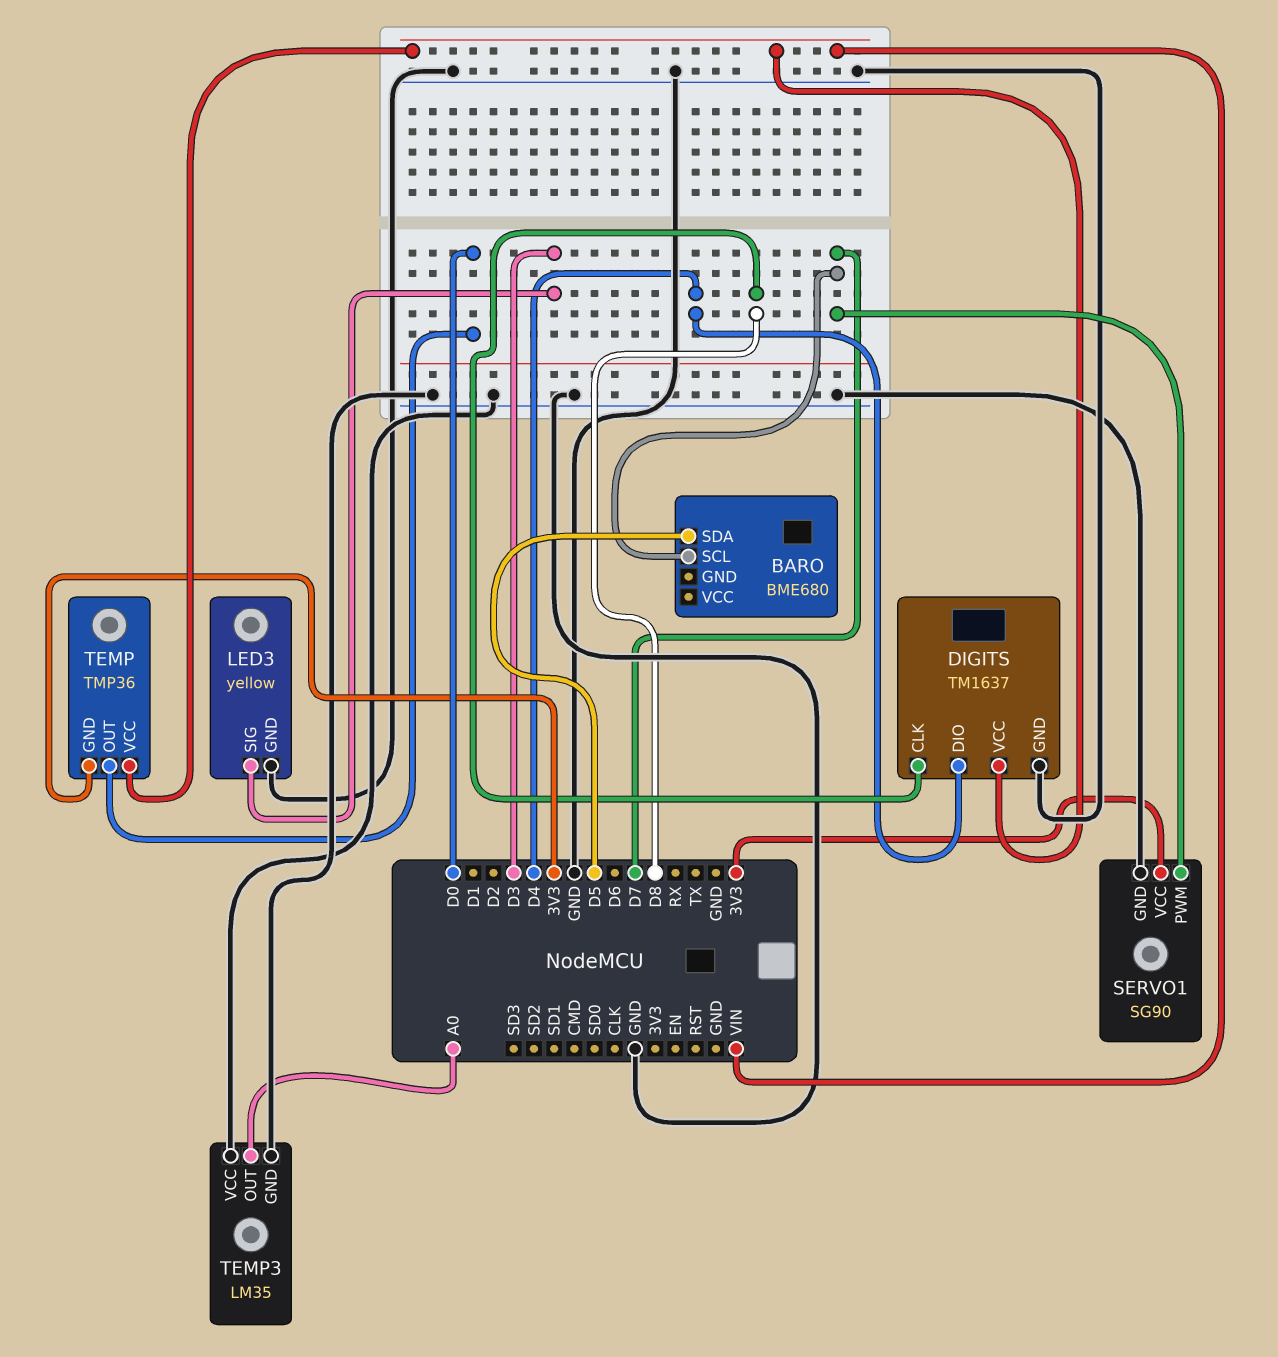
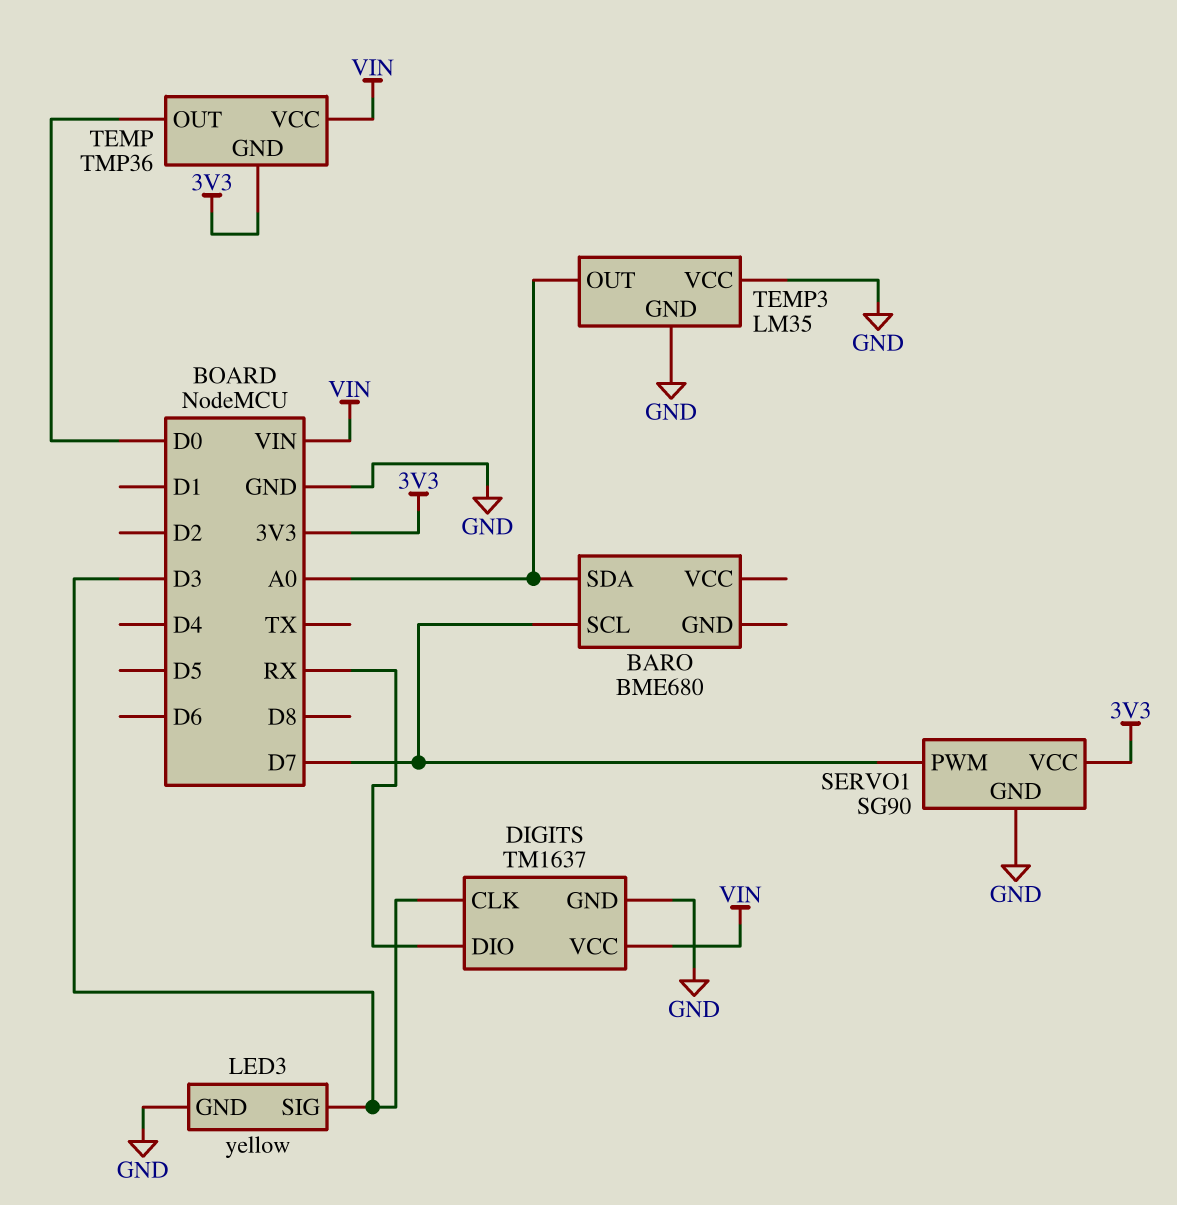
BARO pin SDA: D5 -> A0
DIGITS pin CLK: D8 -> D3
DIGITS pin DIO: D4 -> RX

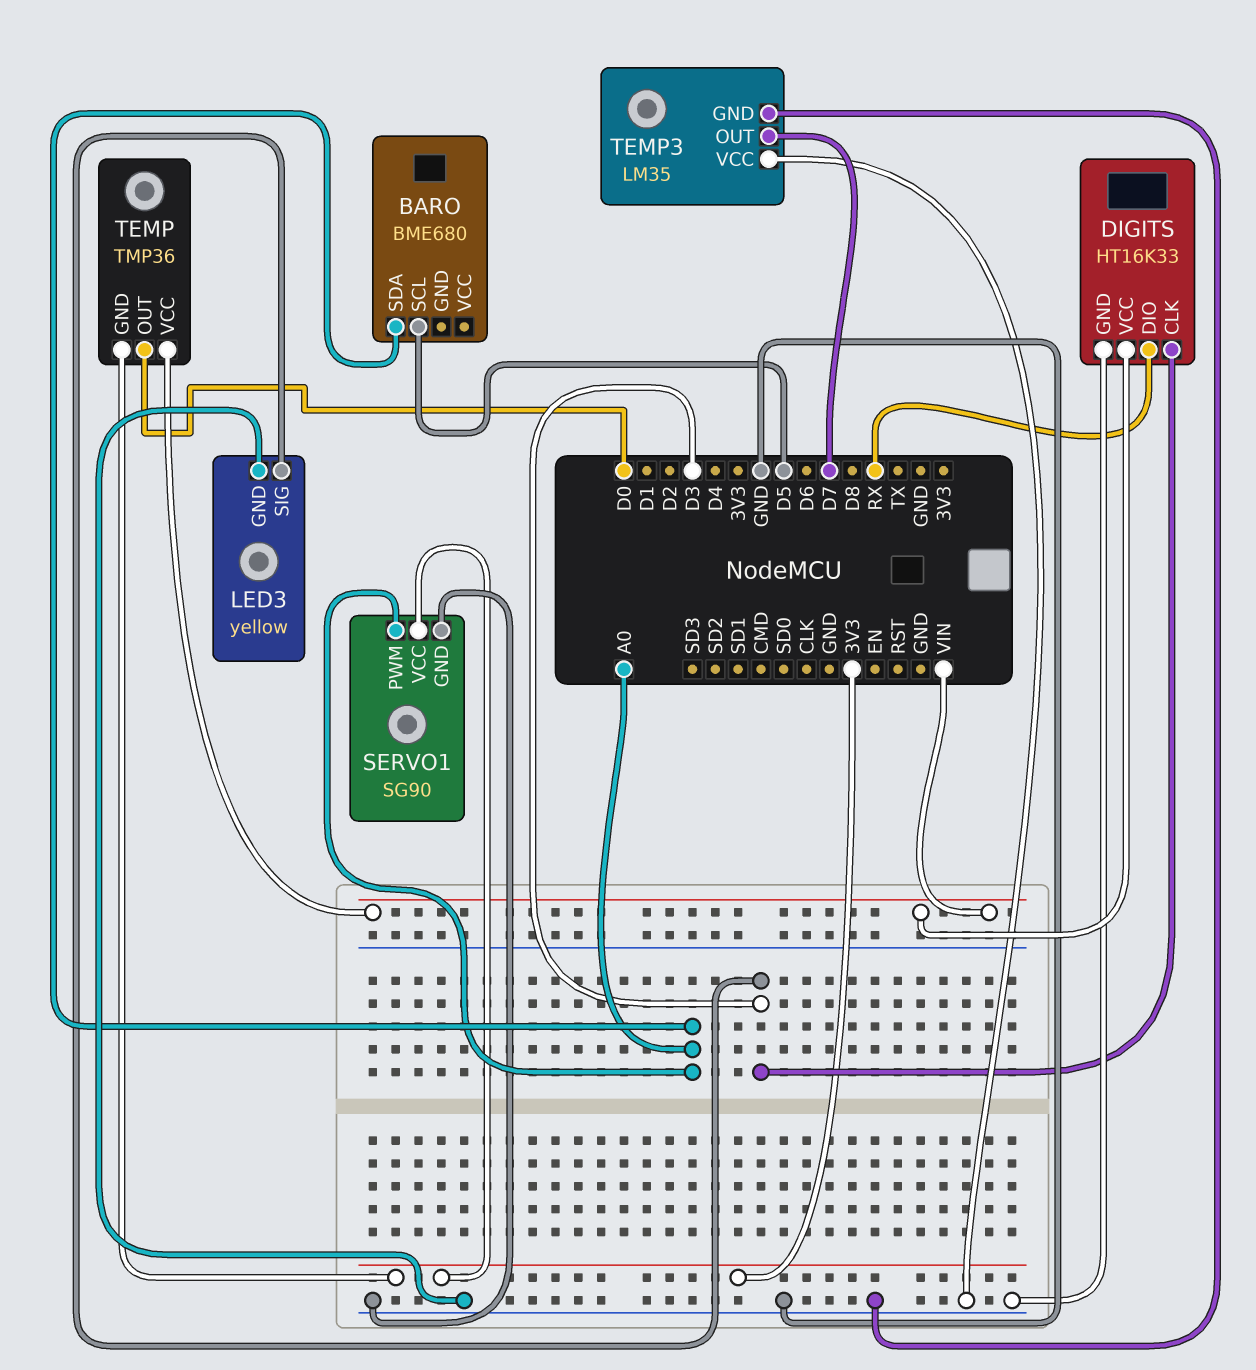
BARO pin SCL: D7 -> D5
DIGITS: TM1637 -> HT16K33
SERVO1 pin PWM: D7 -> A0
TEMP3 pin OUT: A0 -> D7

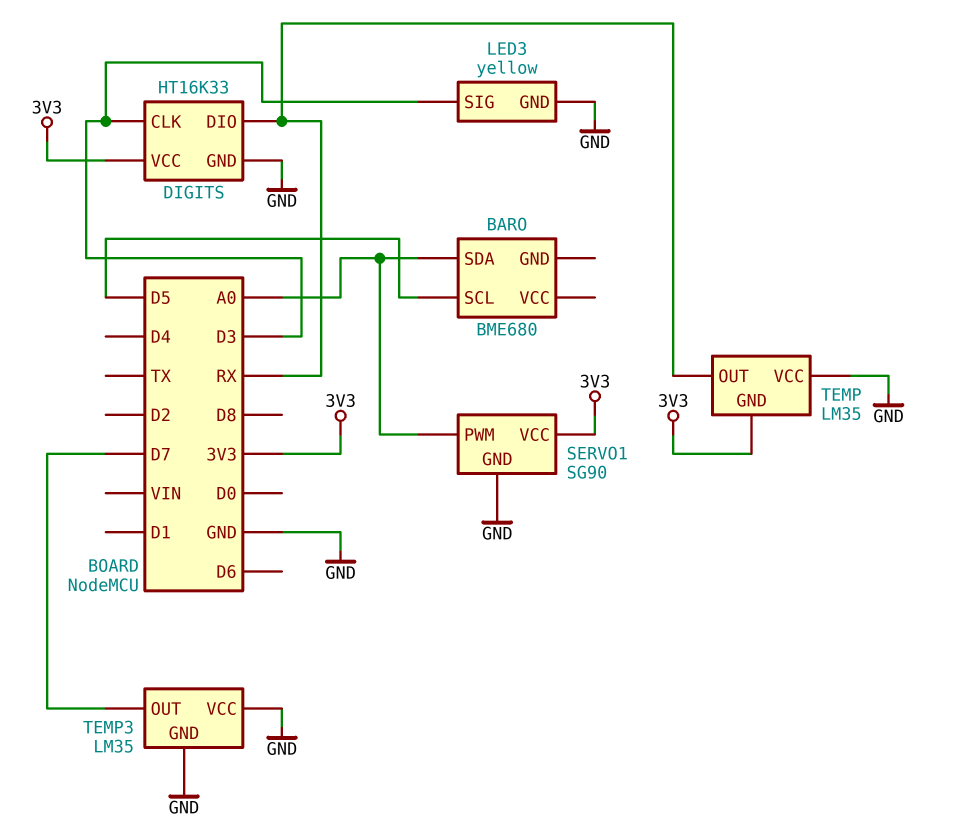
DIGITS pin VCC: VIN -> 3V3
TEMP: TMP36 -> LM35
TEMP pin OUT: D0 -> RX
TEMP pin VCC: VIN -> GND

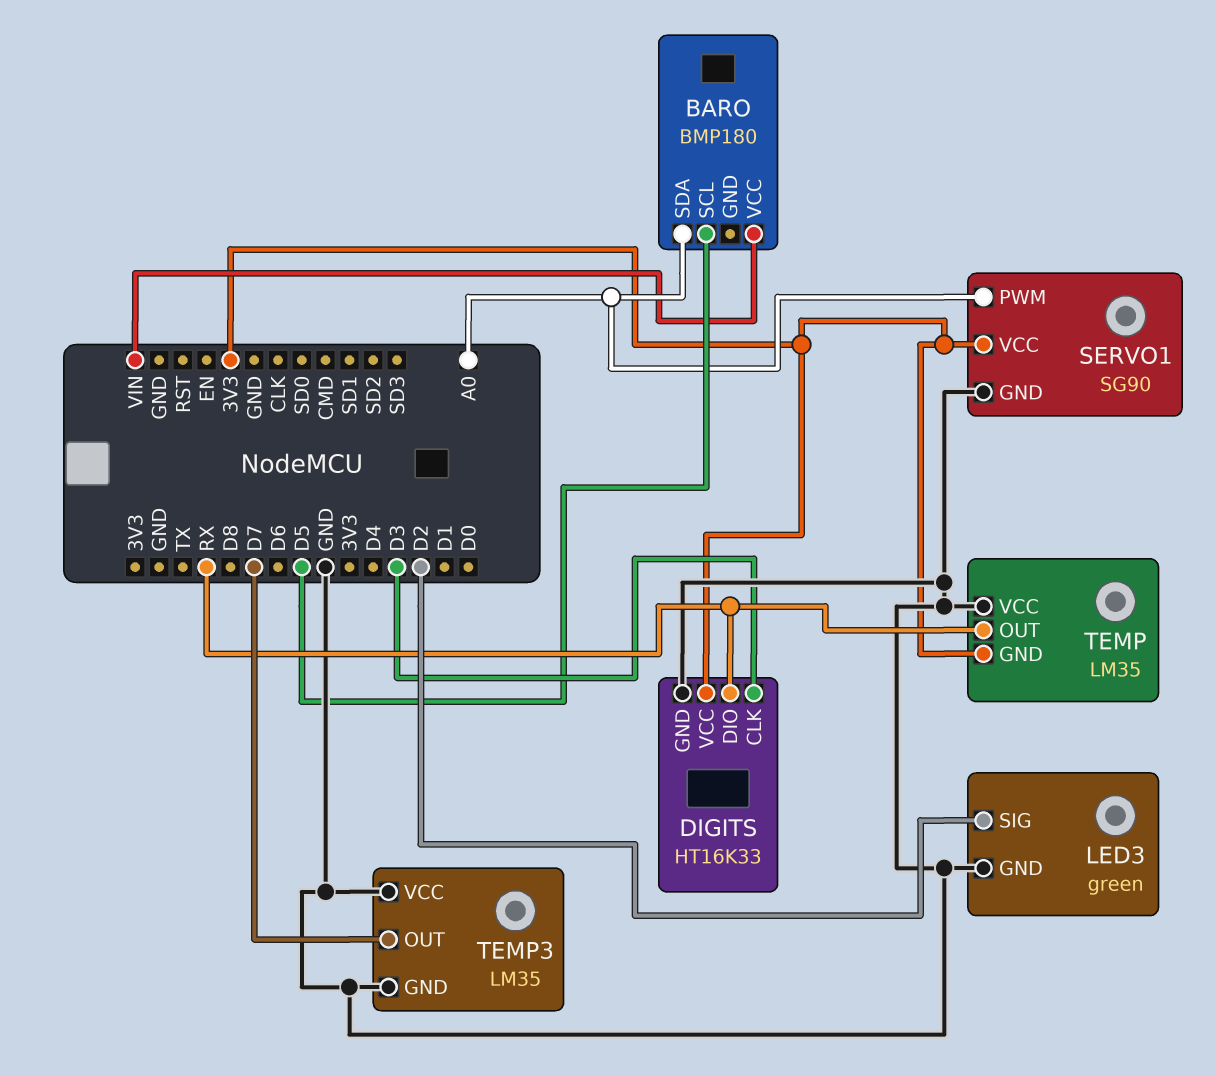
BARO: BME680 -> BMP180
BARO pin VCC: none -> VIN
LED3: yellow -> green
LED3 pin SIG: D3 -> D2

